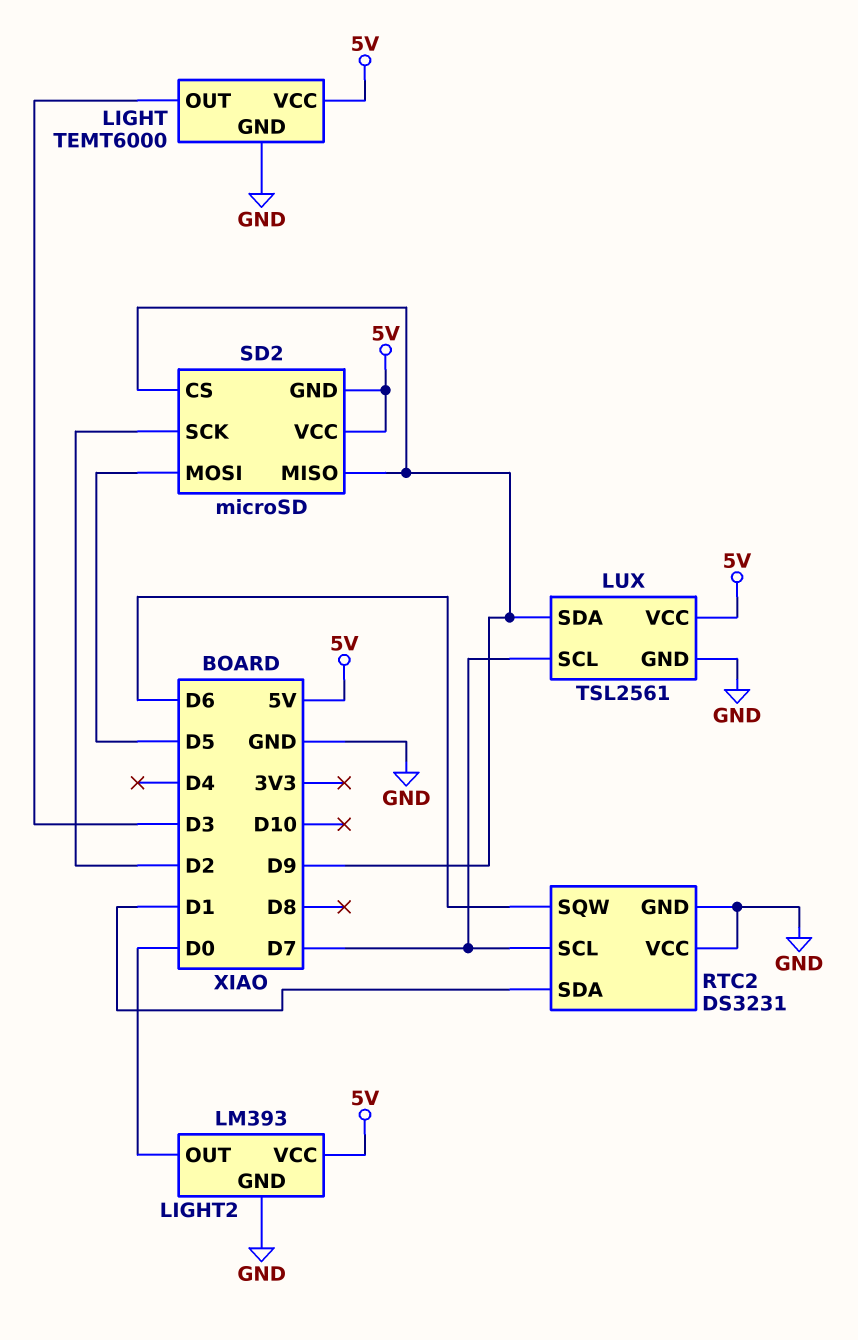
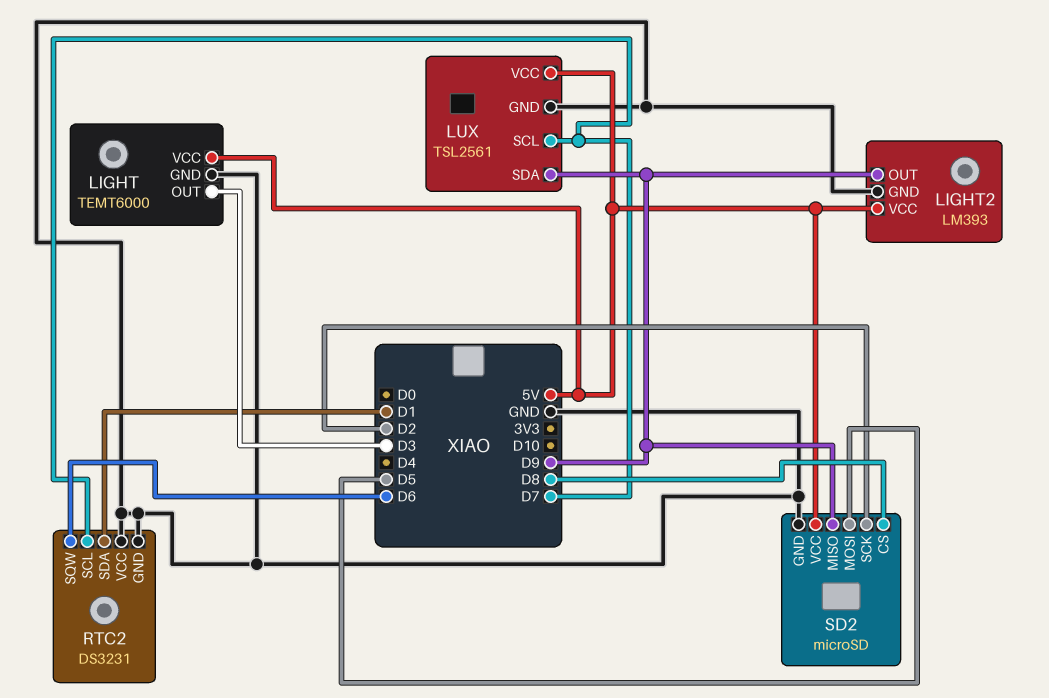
LIGHT2 pin OUT: D0 -> D9
SD2 pin CS: D9 -> D8
SD2 pin GND: 5V -> GND

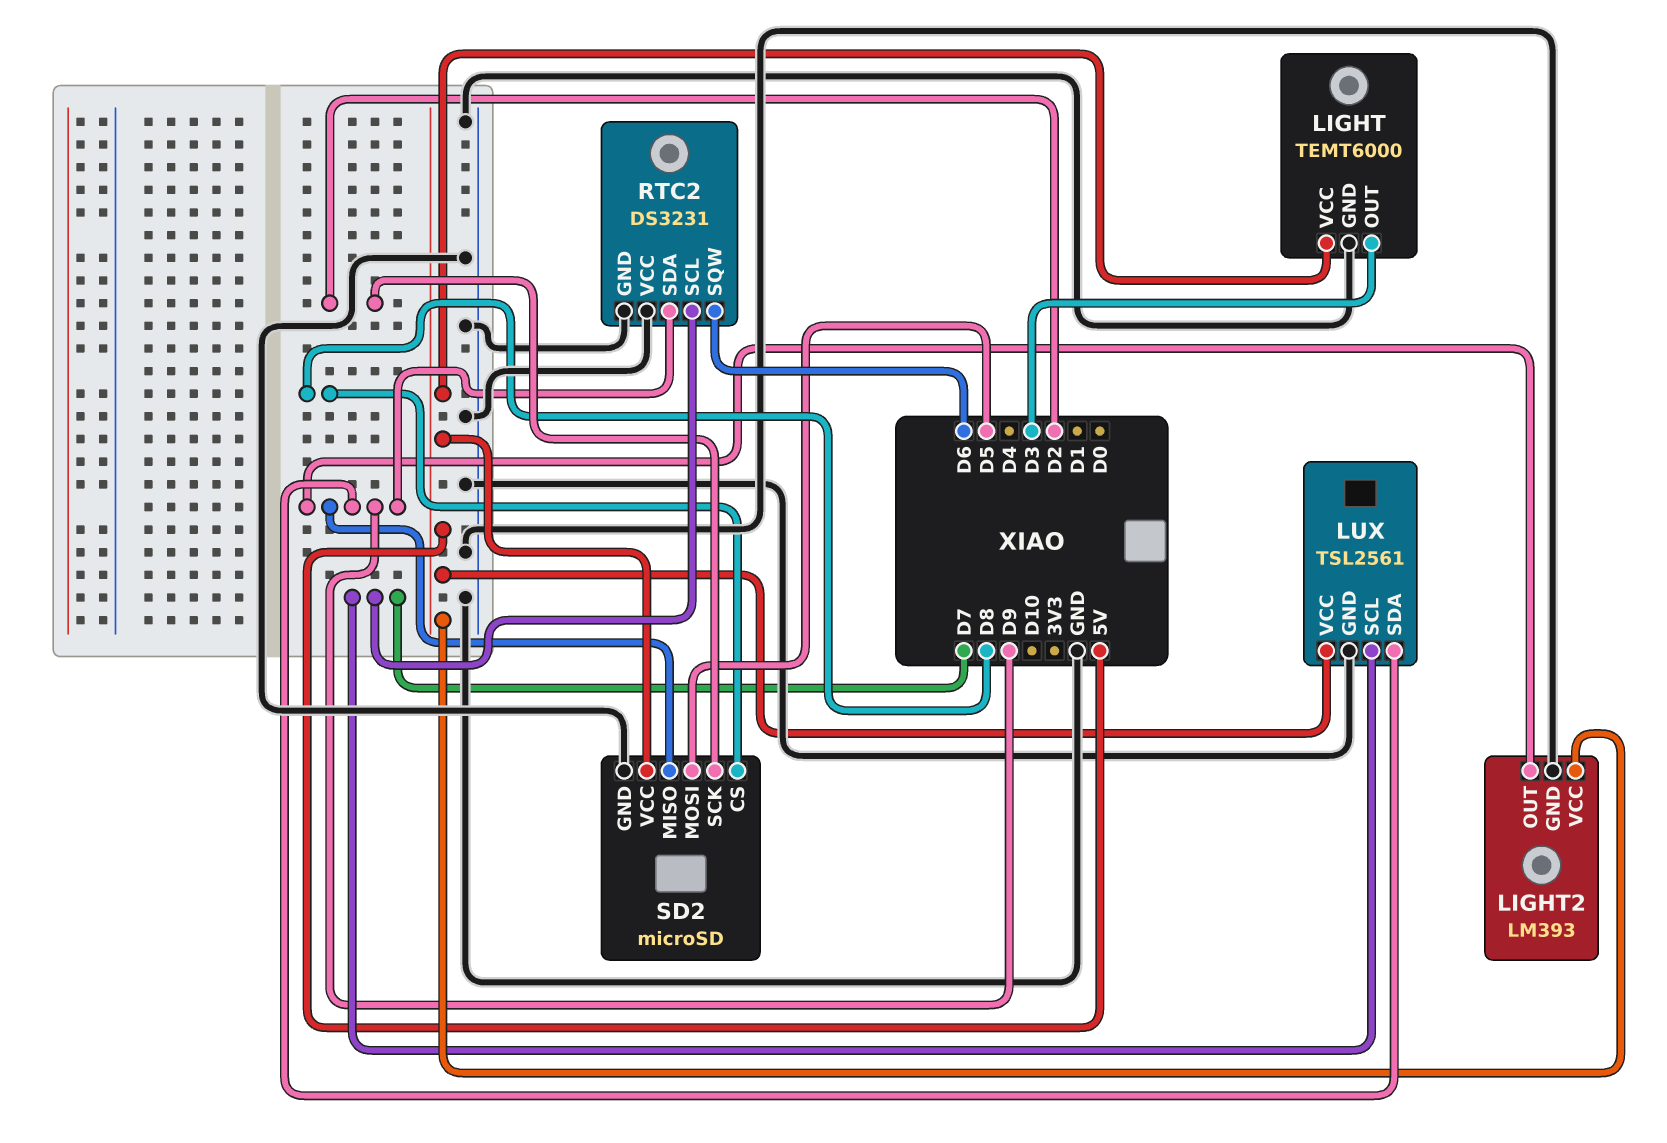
RTC2 pin SDA: D1 -> D9

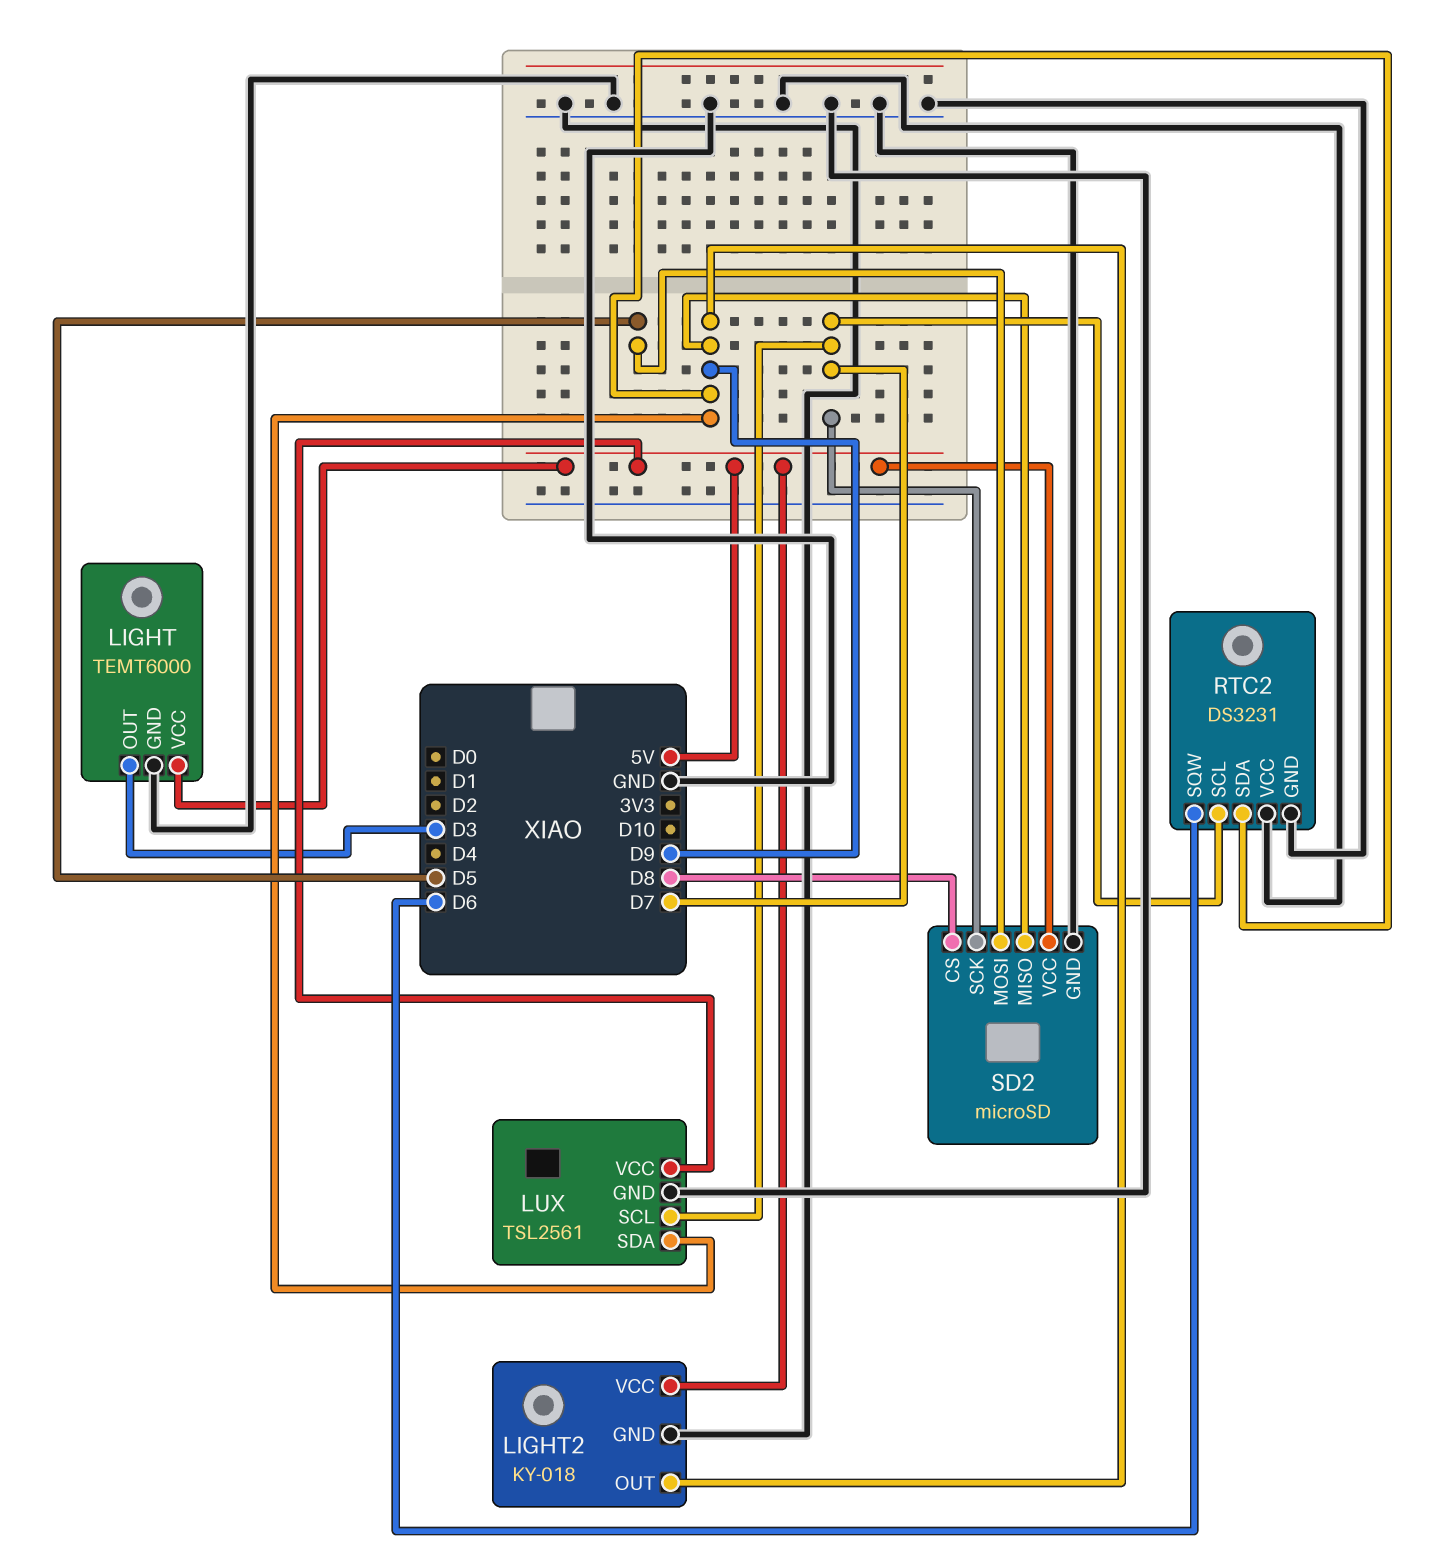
LIGHT2: LM393 -> KY-018
SD2 pin SCK: D2 -> D7

